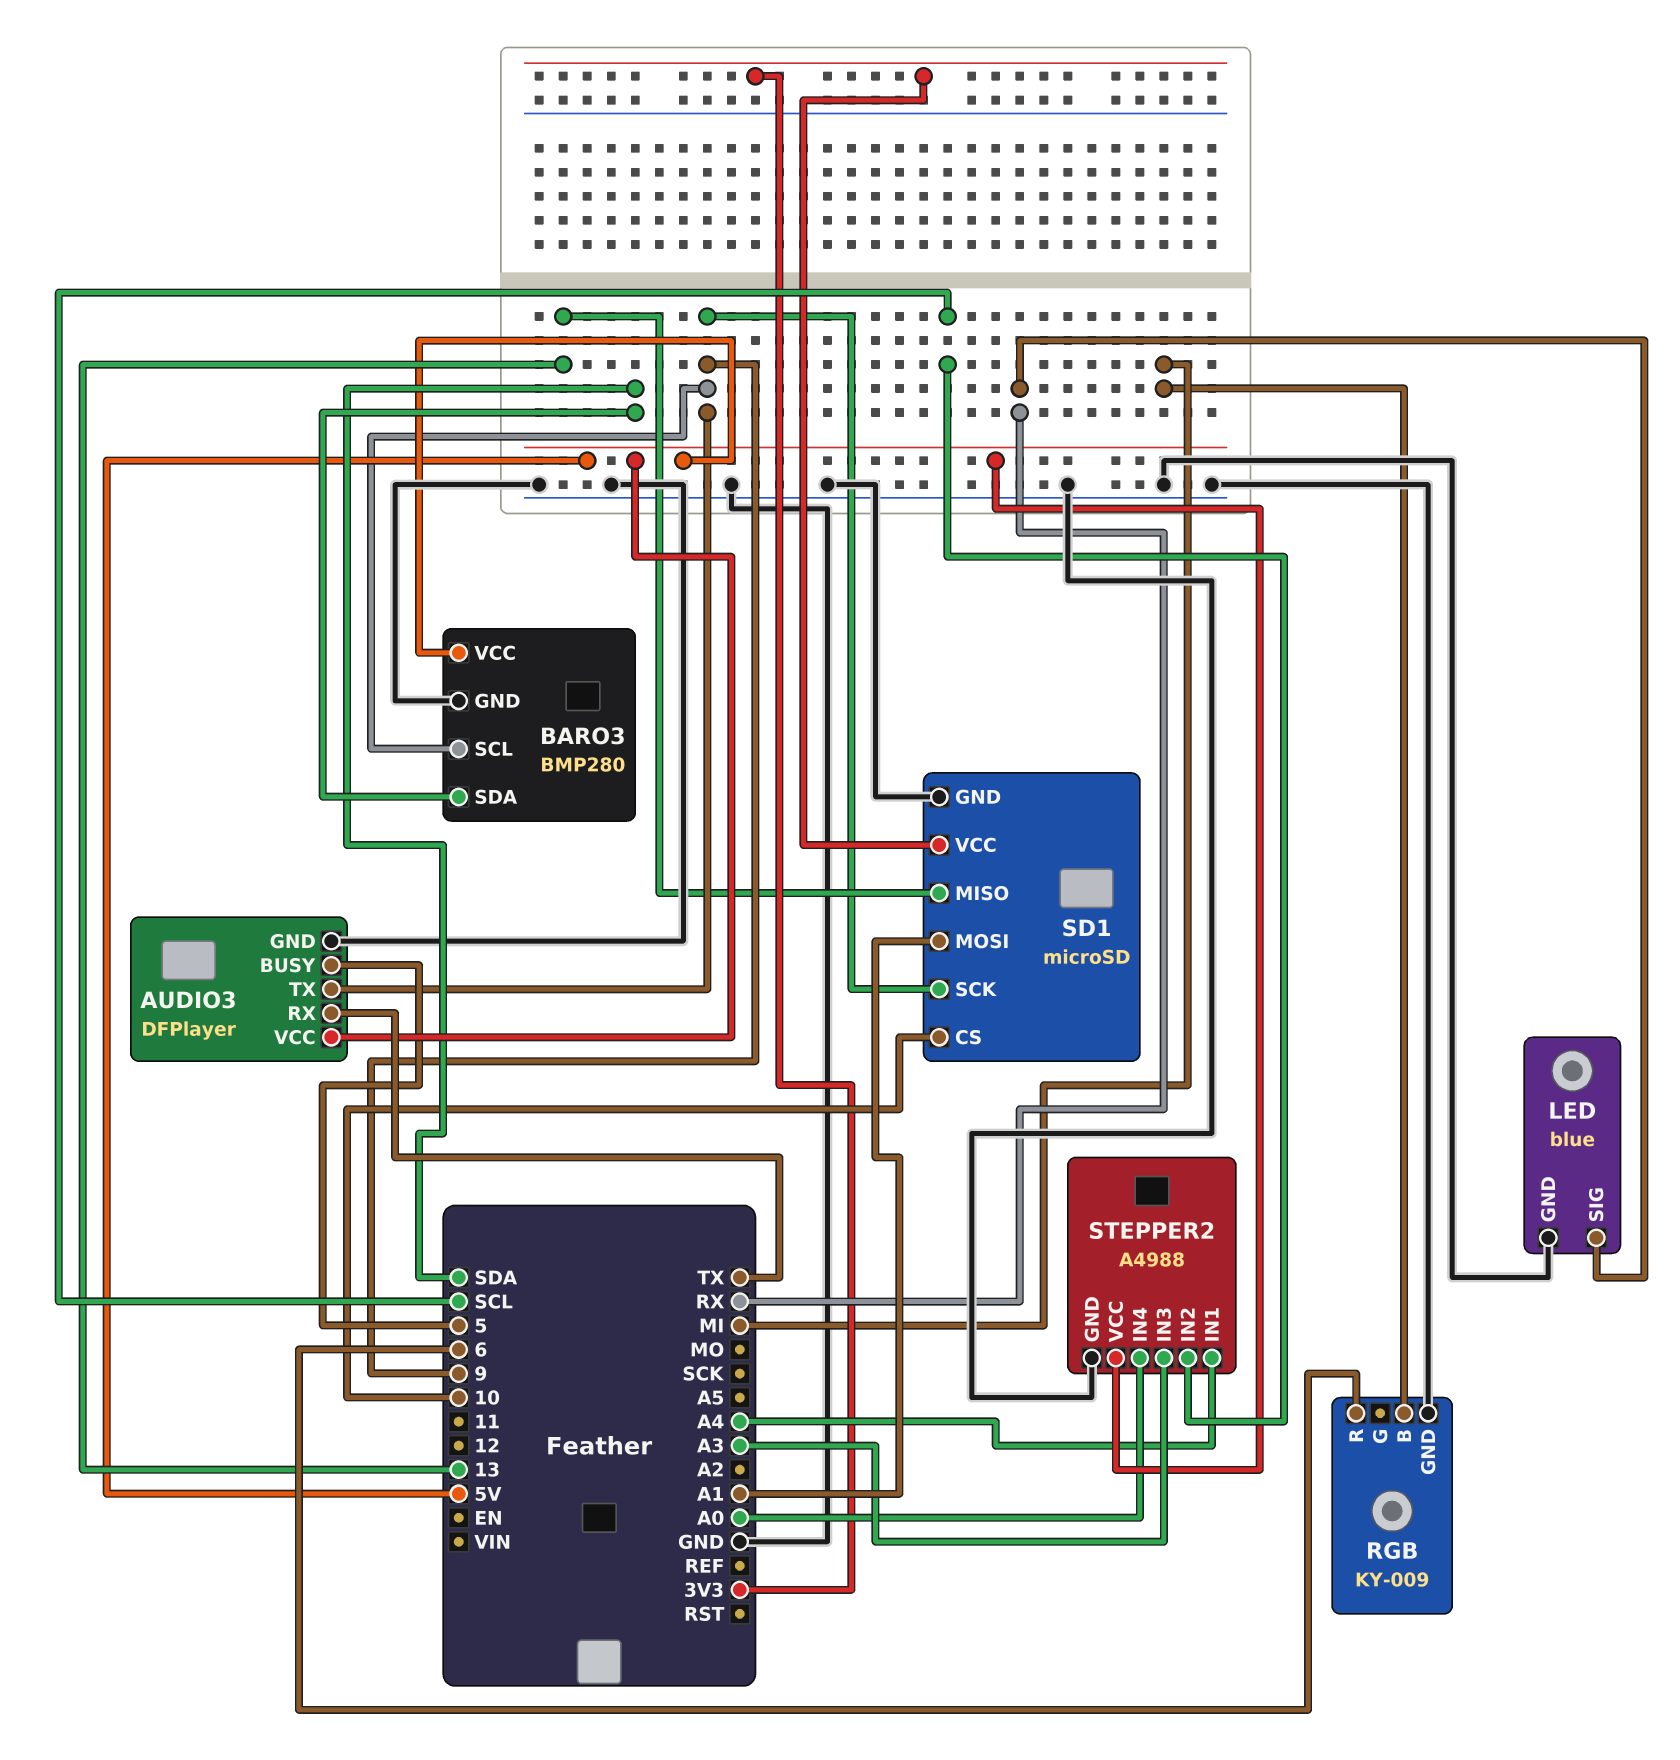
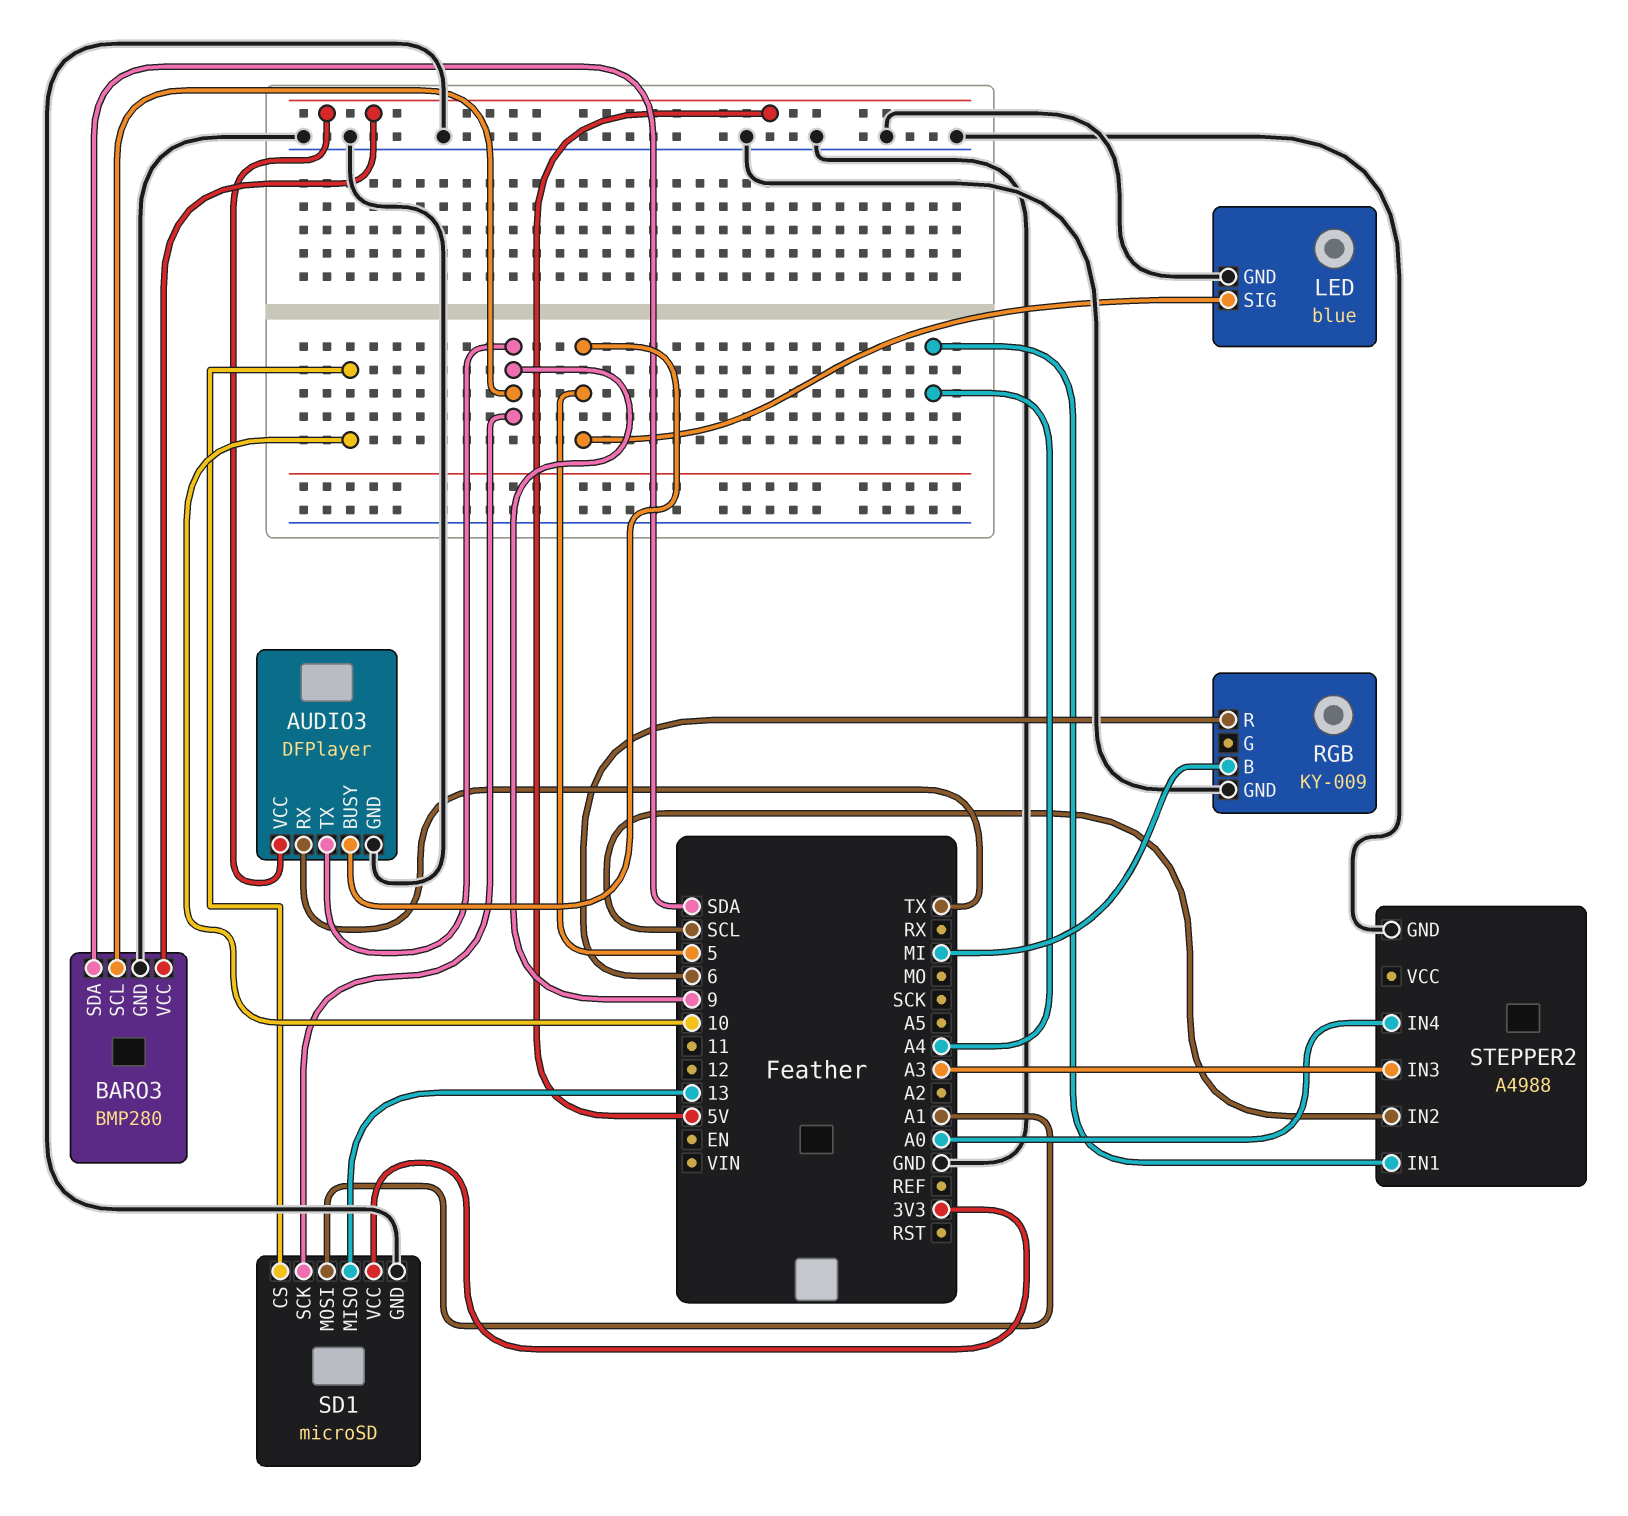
LED pin SIG: RX -> 5
STEPPER2 pin VCC: 5V -> none

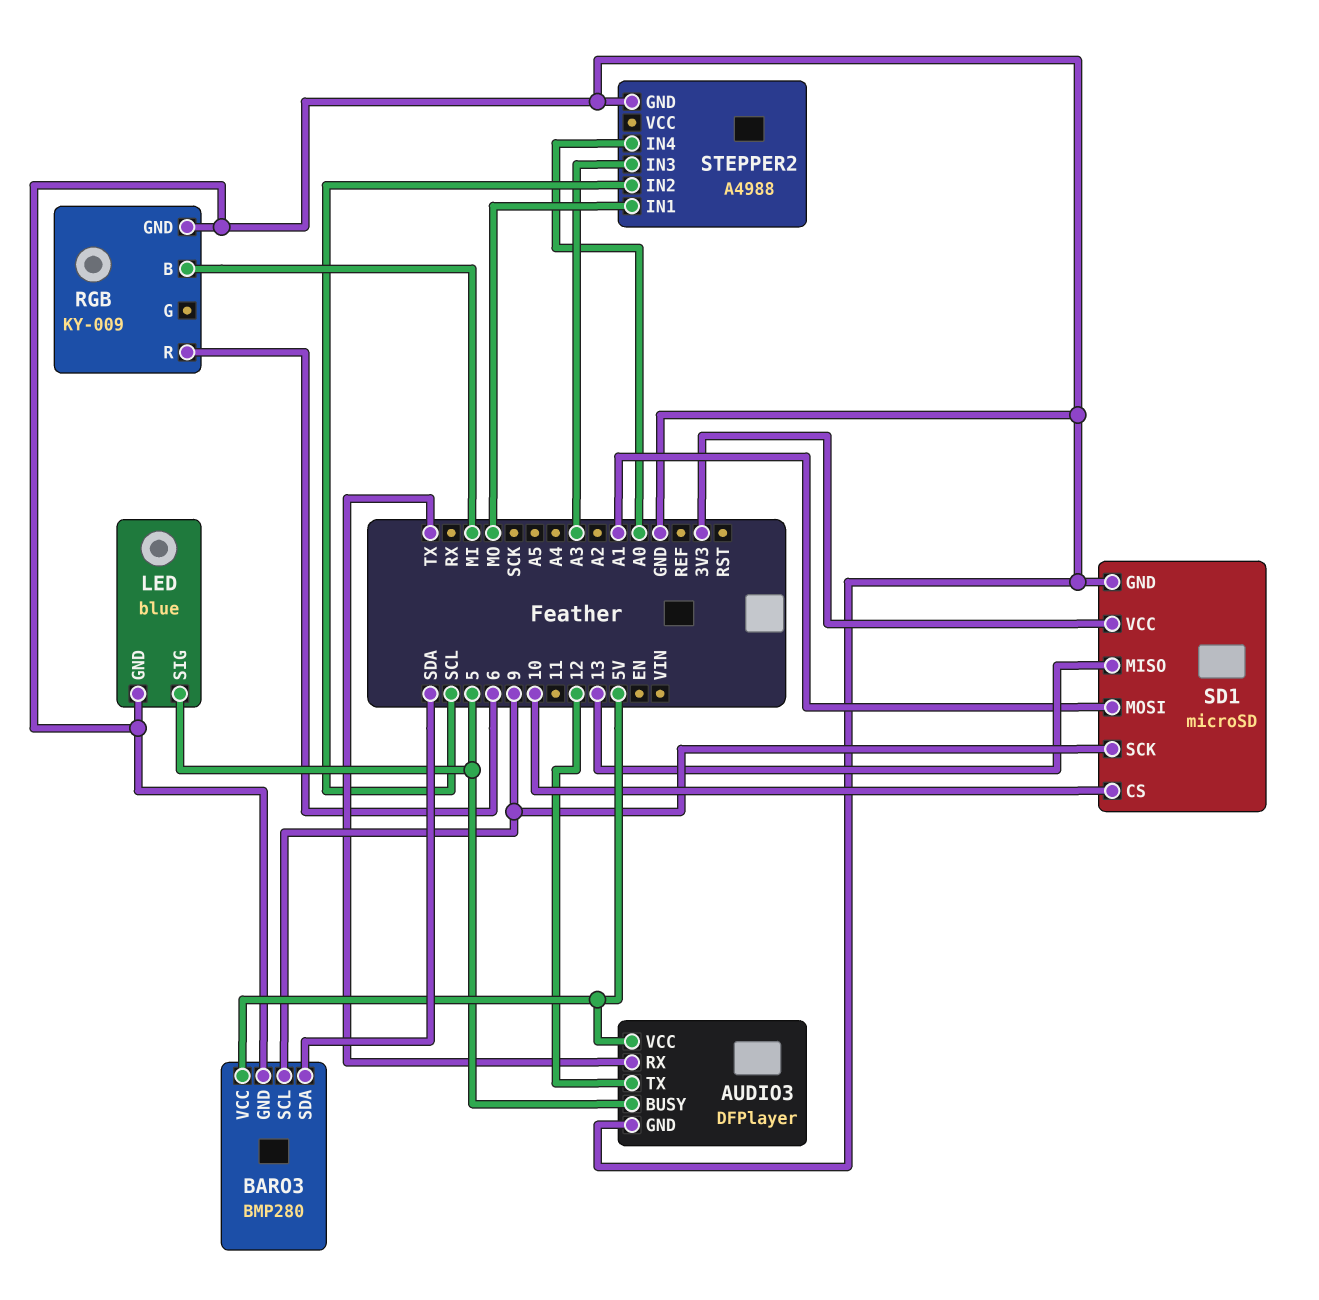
AUDIO3 pin TX: 9 -> 12
STEPPER2 pin IN1: A4 -> MO

